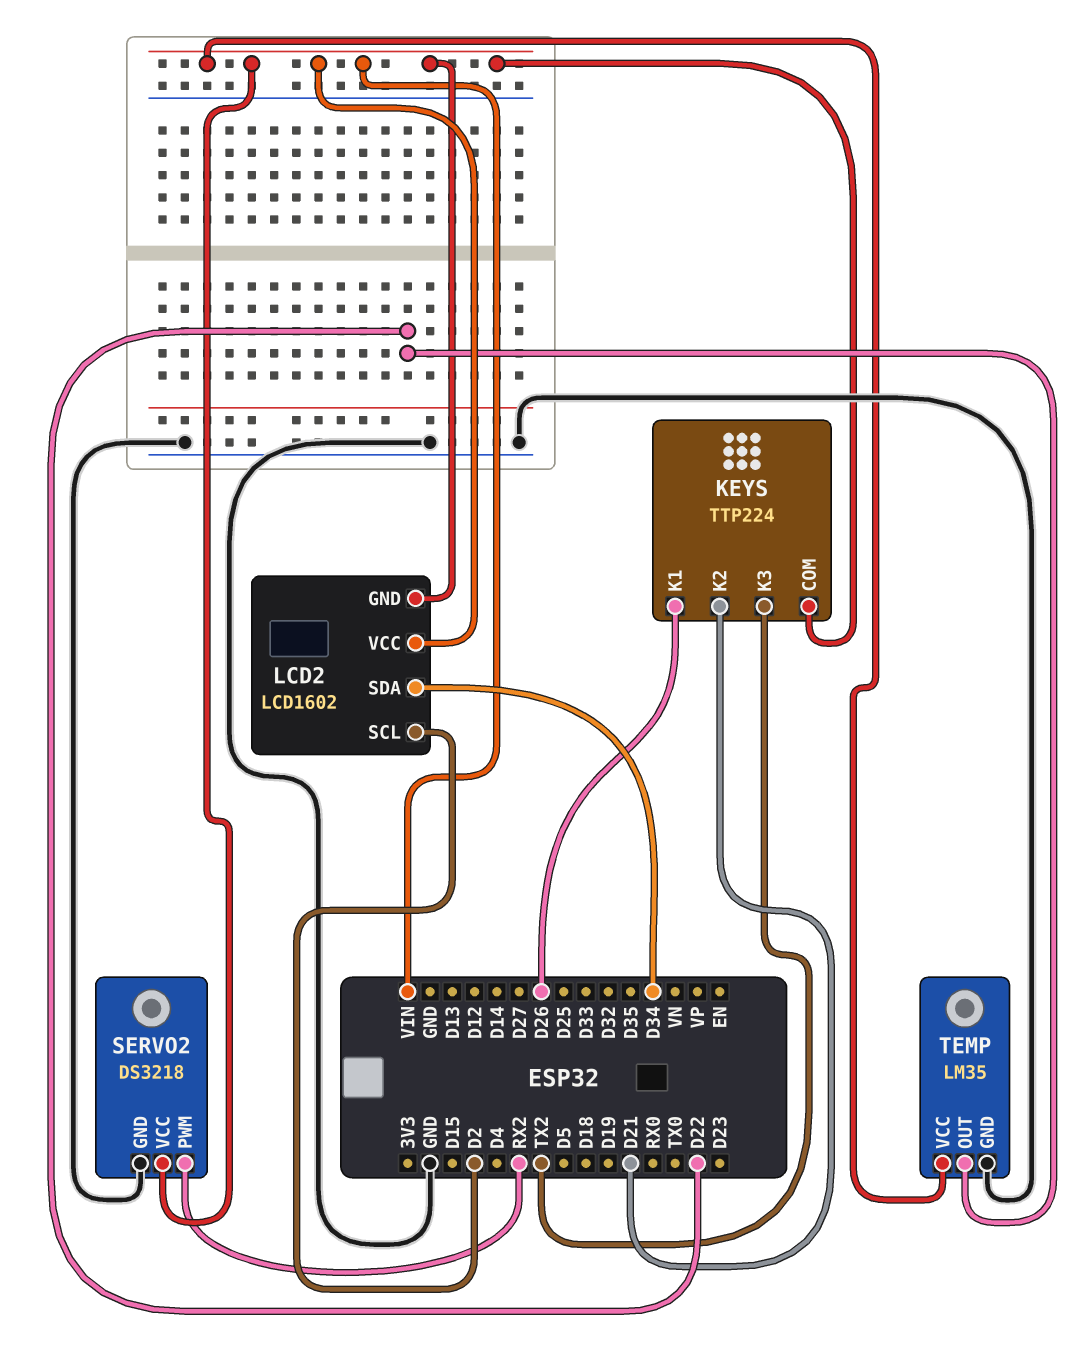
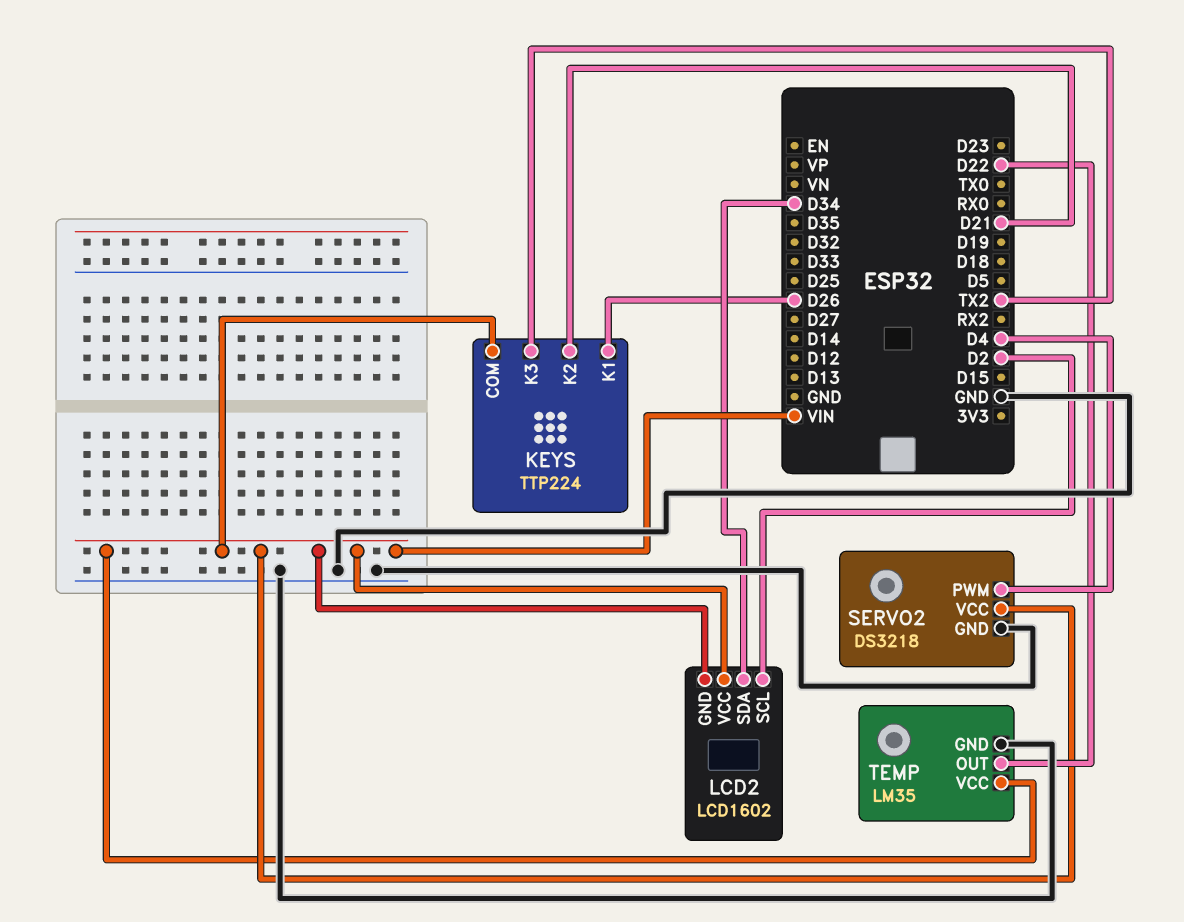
SERVO2 pin PWM: RX2 -> D4

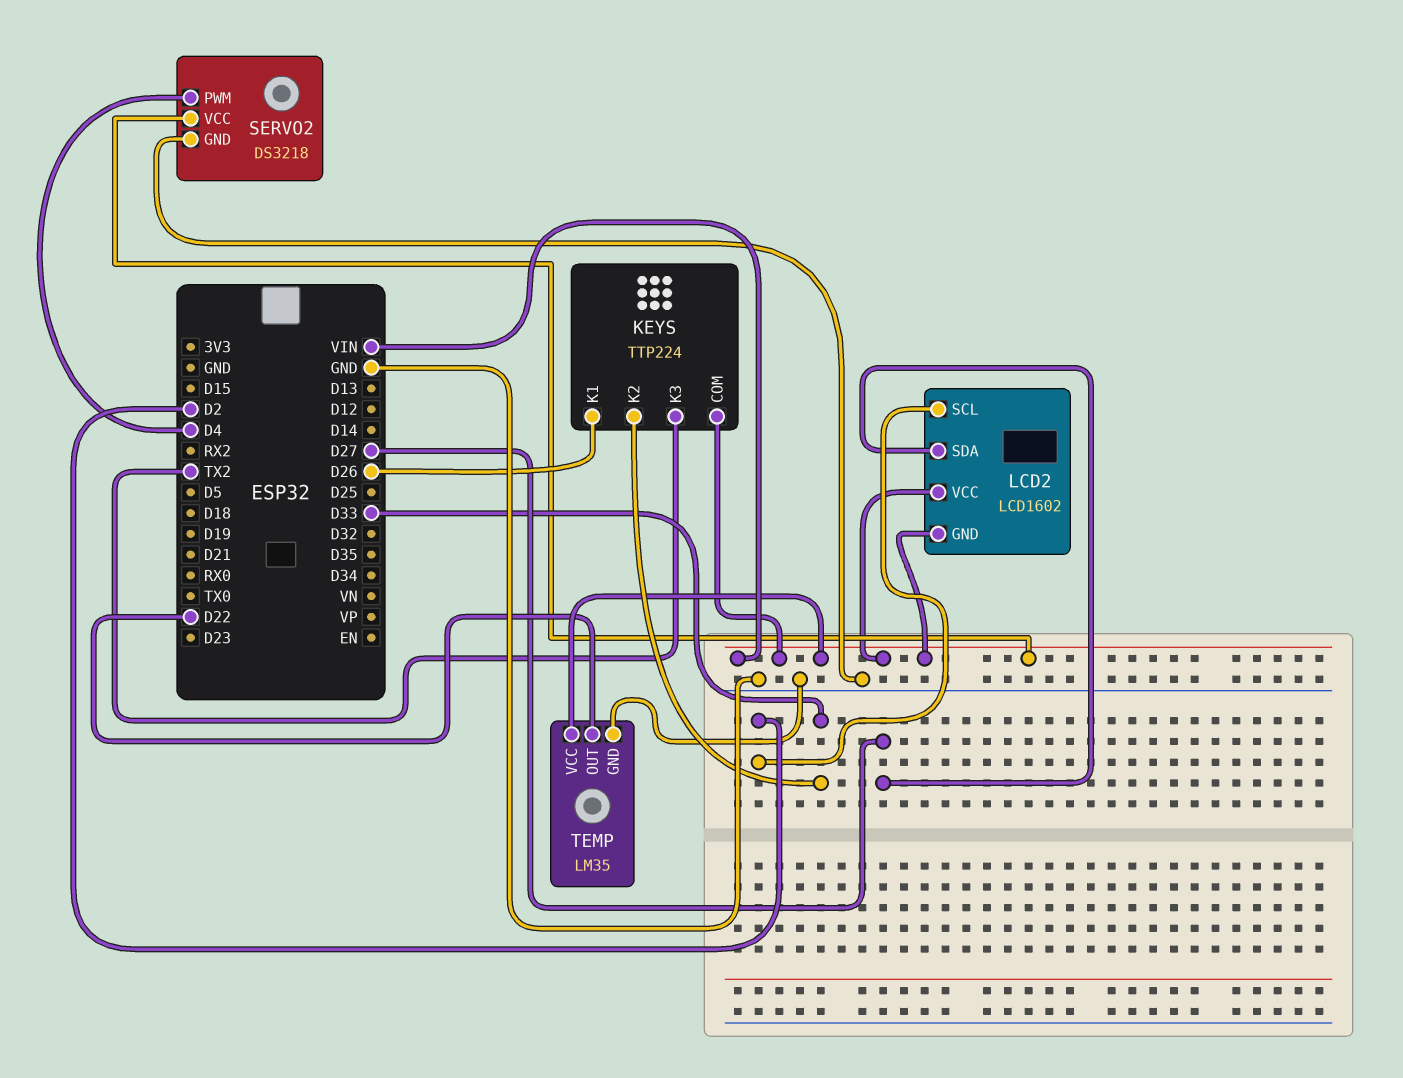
KEYS pin K2: D21 -> D33
LCD2 pin SDA: D34 -> D27

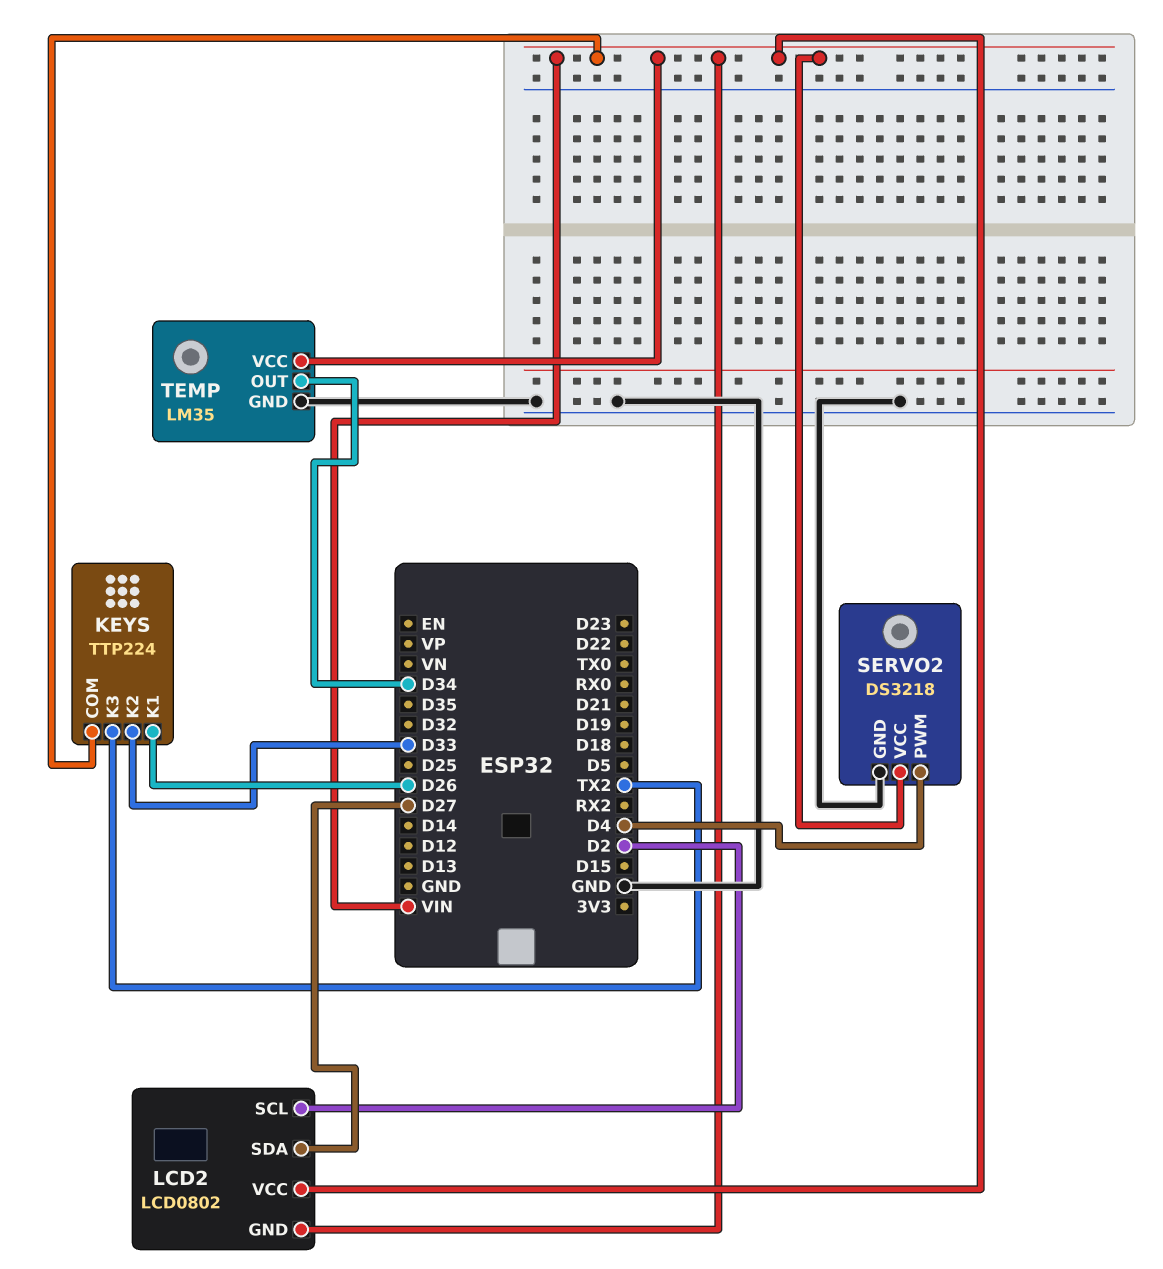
LCD2: LCD1602 -> LCD0802
TEMP pin OUT: D22 -> D34

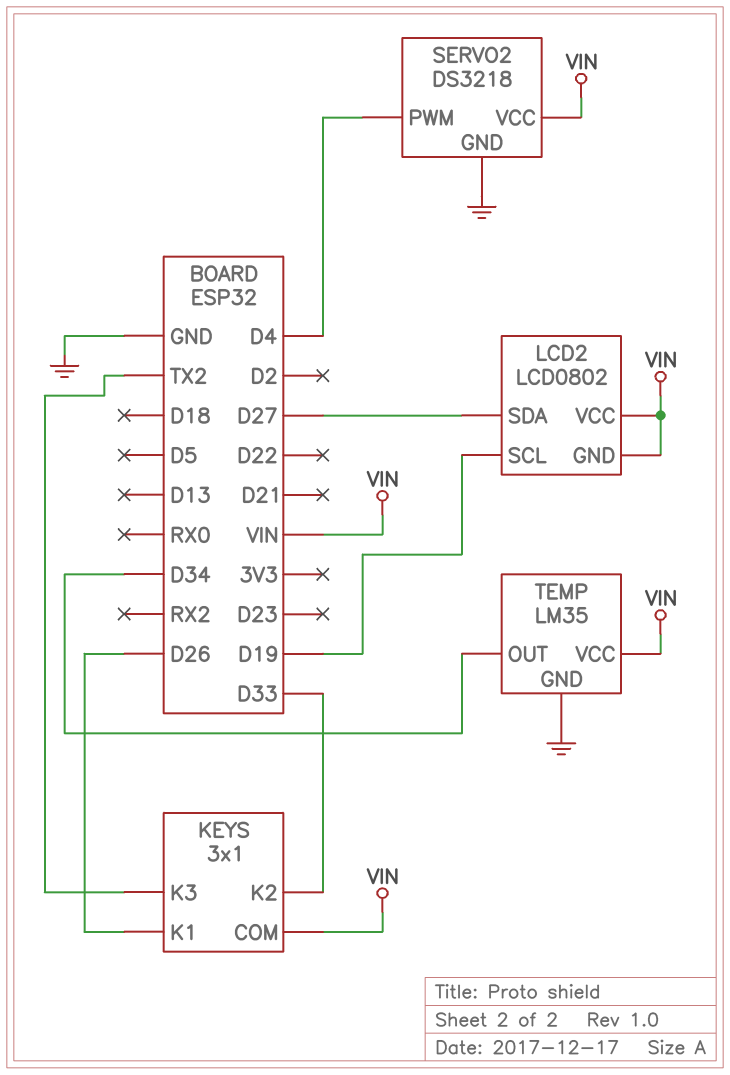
KEYS: TTP224 -> 3x1
LCD2 pin SCL: D2 -> D19

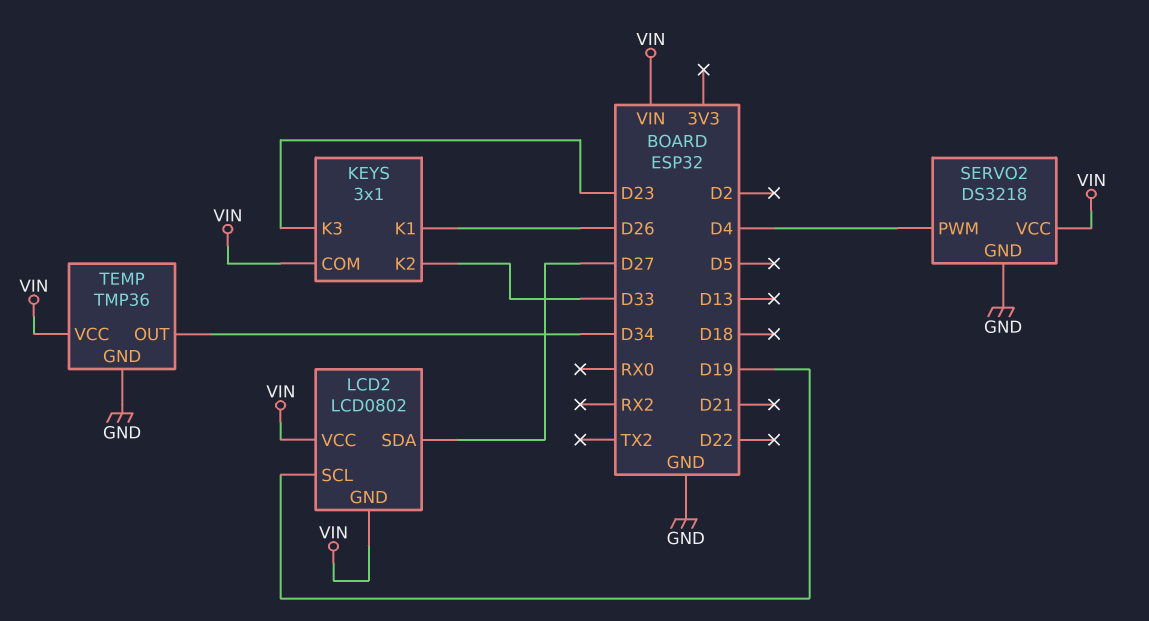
KEYS pin K3: TX2 -> D23
TEMP: LM35 -> TMP36

